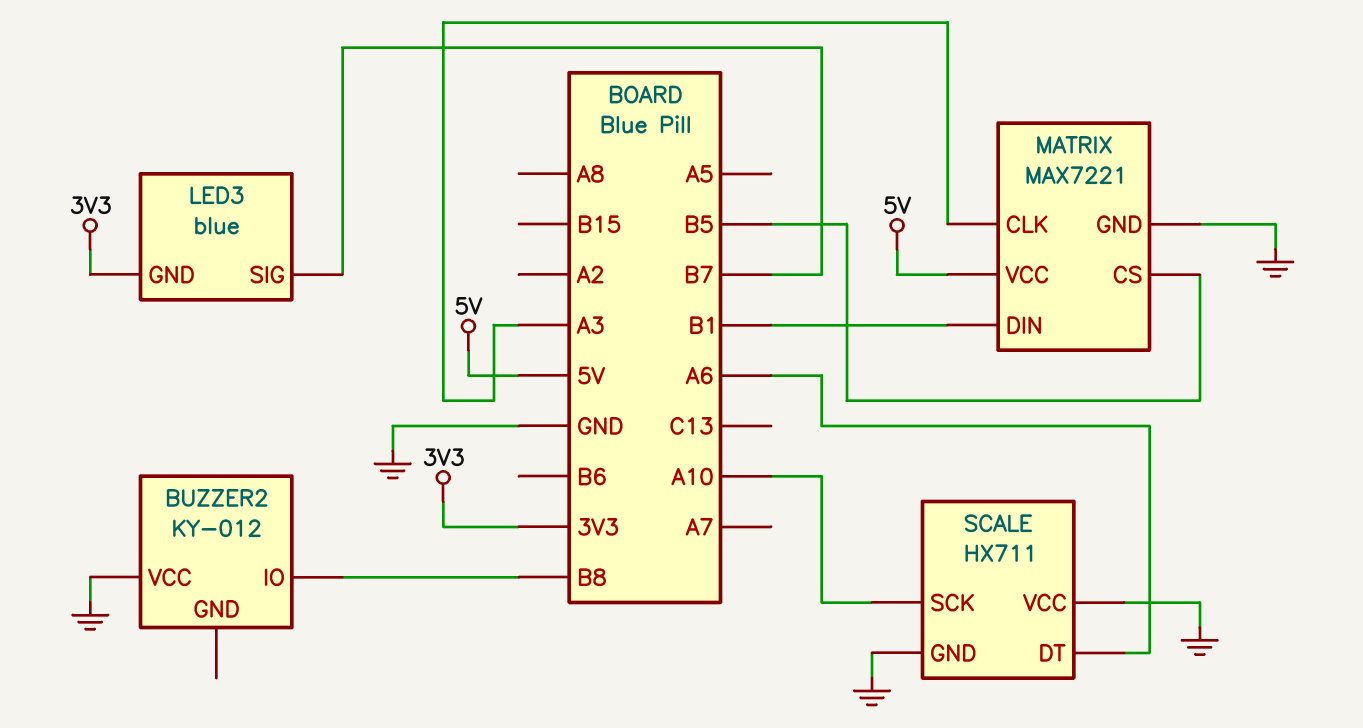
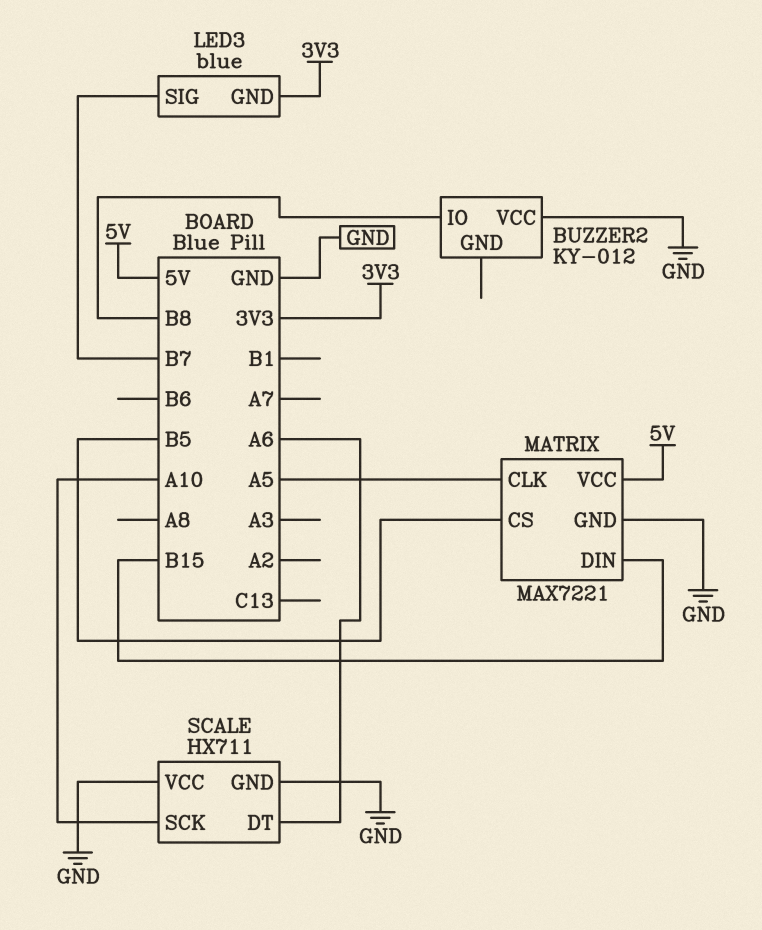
MATRIX pin CLK: A3 -> A5
MATRIX pin DIN: B1 -> B15

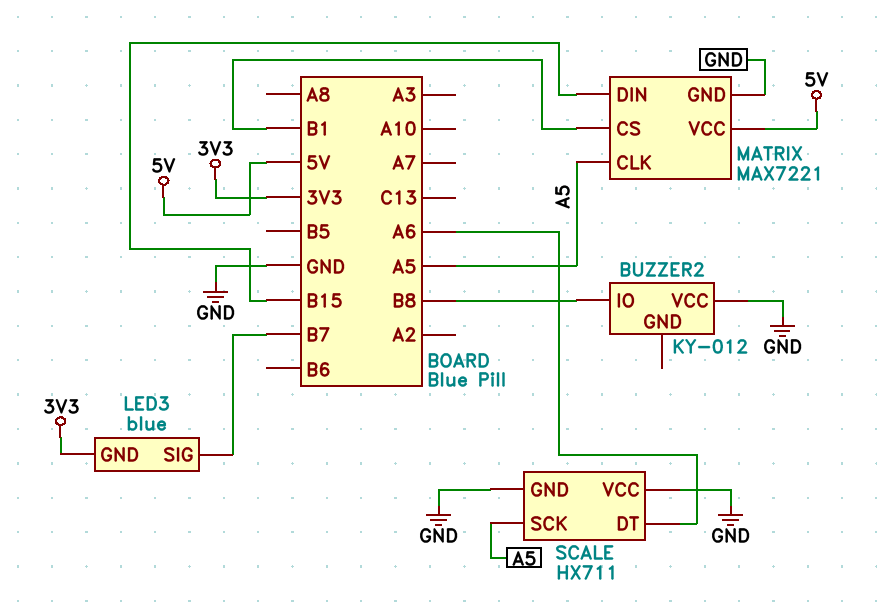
MATRIX pin CS: B5 -> B1
SCALE pin SCK: A10 -> A5

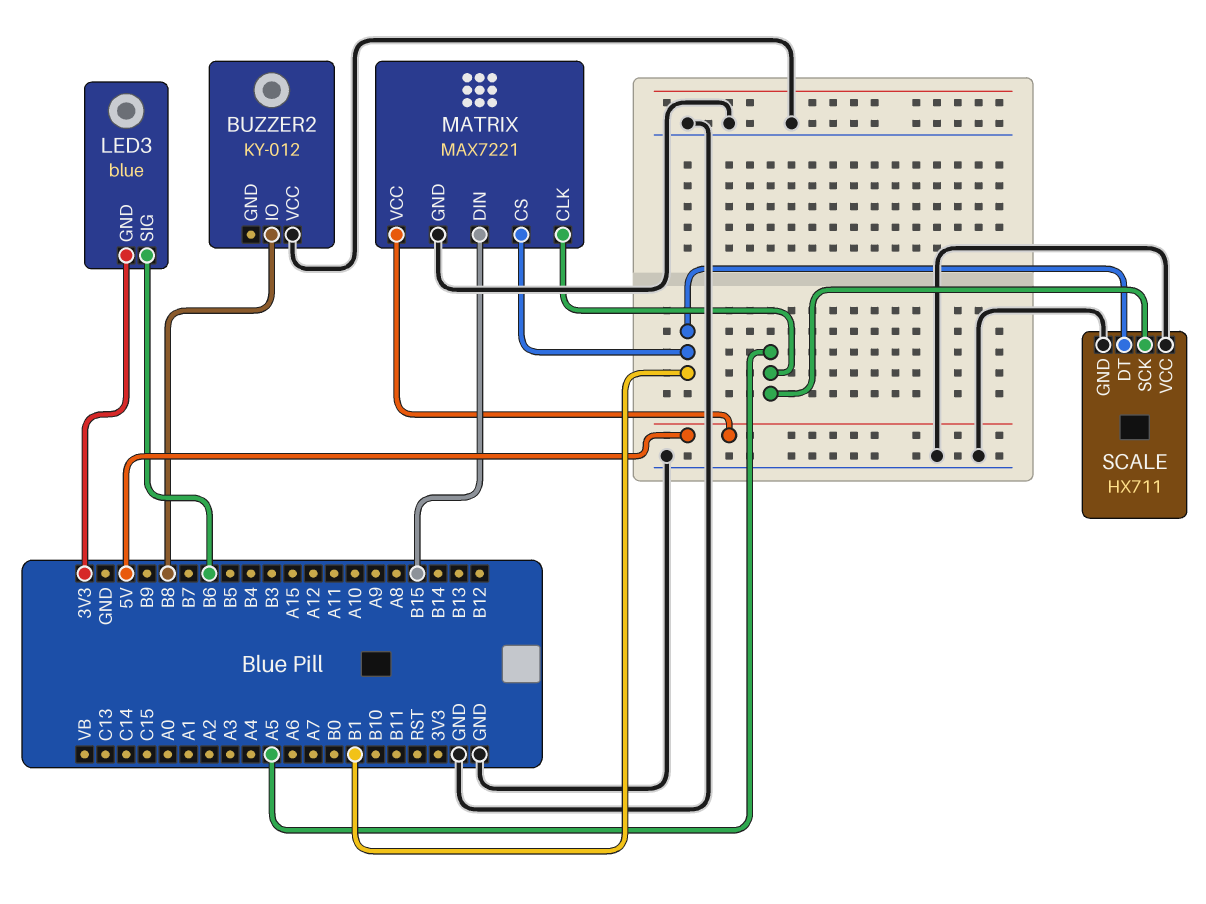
LED3 pin SIG: B7 -> B6
SCALE pin DT: A6 -> B1

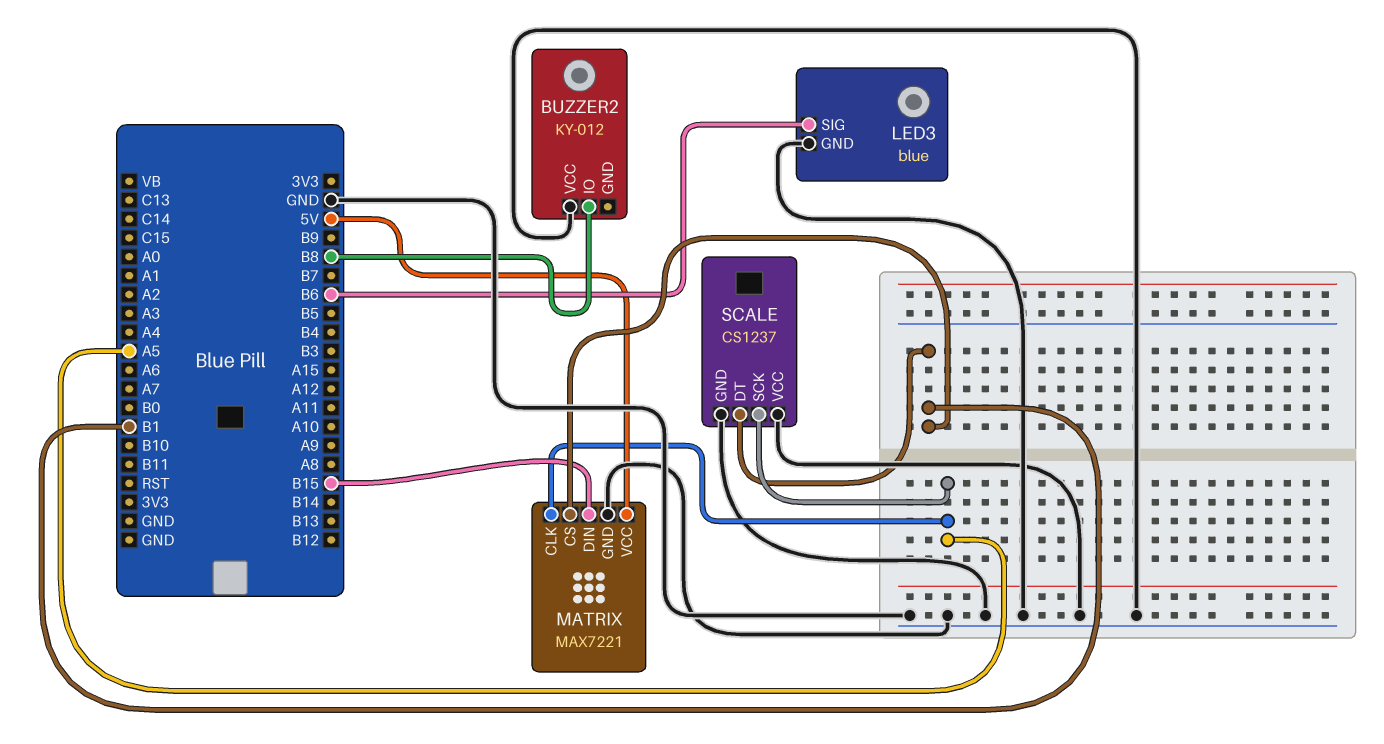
LED3 pin GND: 3V3 -> GND
SCALE: HX711 -> CS1237

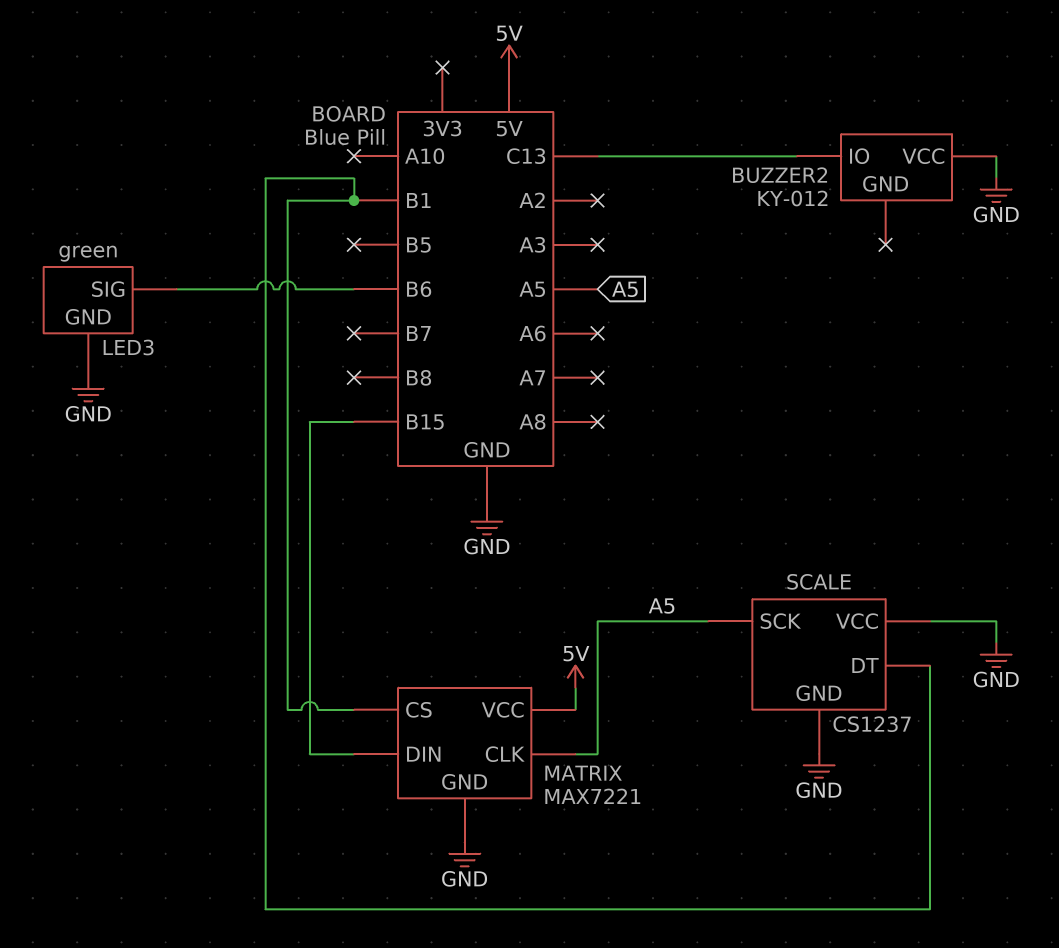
BUZZER2 pin IO: B8 -> C13
LED3: blue -> green

